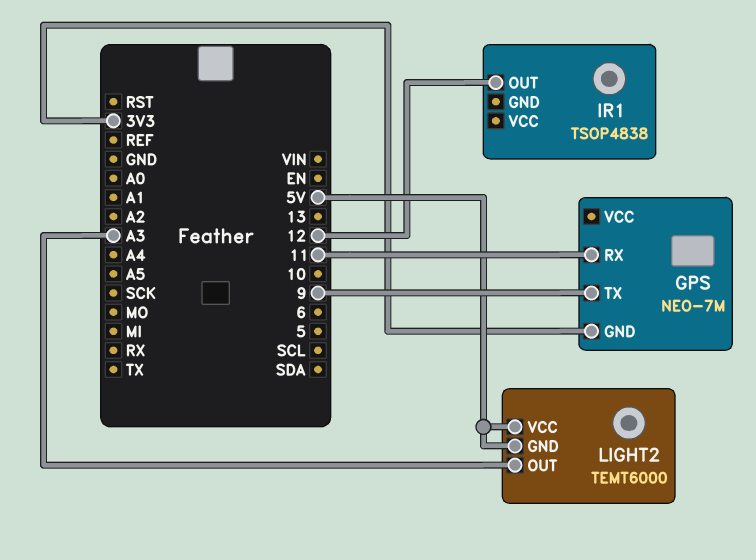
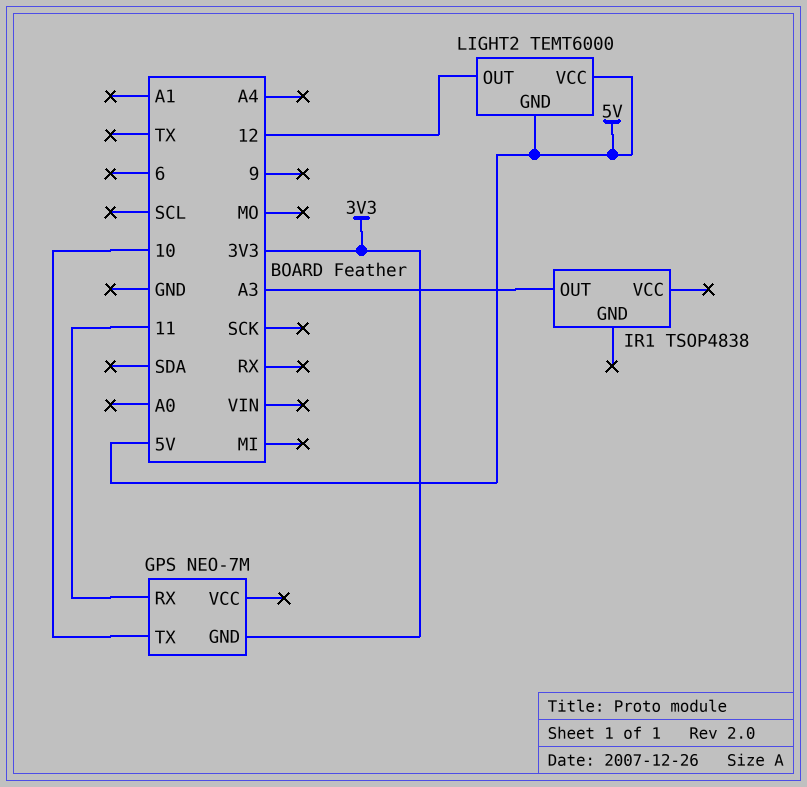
GPS pin TX: 9 -> 10
IR1 pin OUT: 12 -> A3
LIGHT2 pin OUT: A3 -> 12

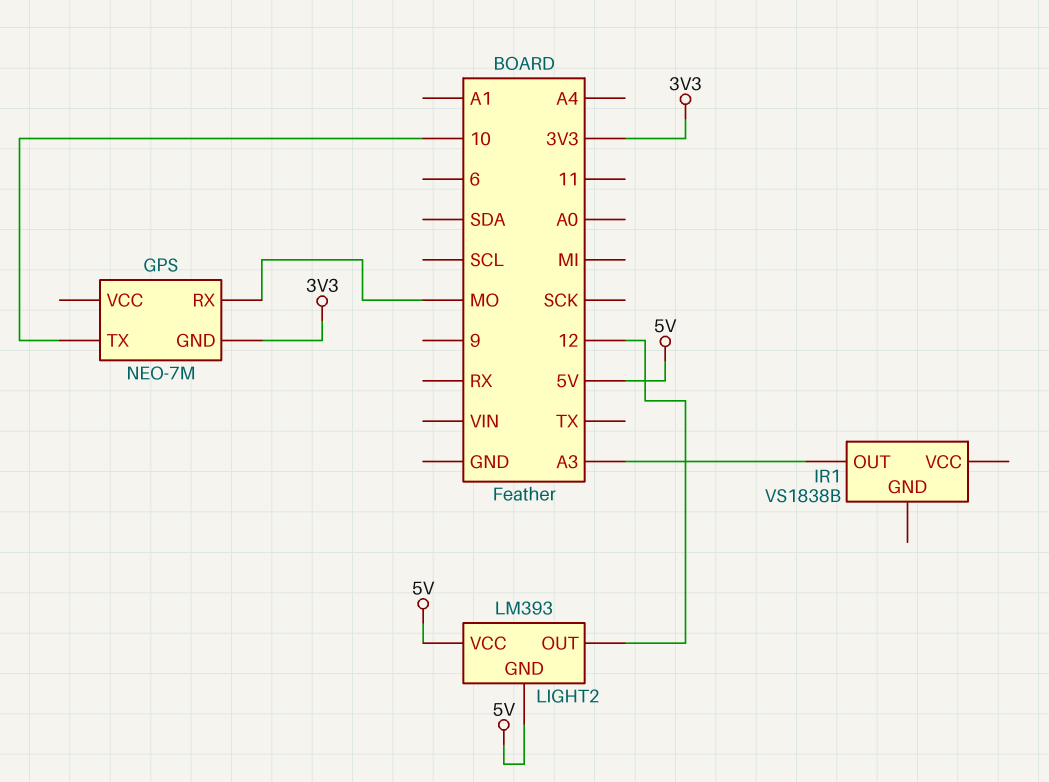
GPS pin RX: 11 -> MO
IR1: TSOP4838 -> VS1838B
LIGHT2: TEMT6000 -> LM393

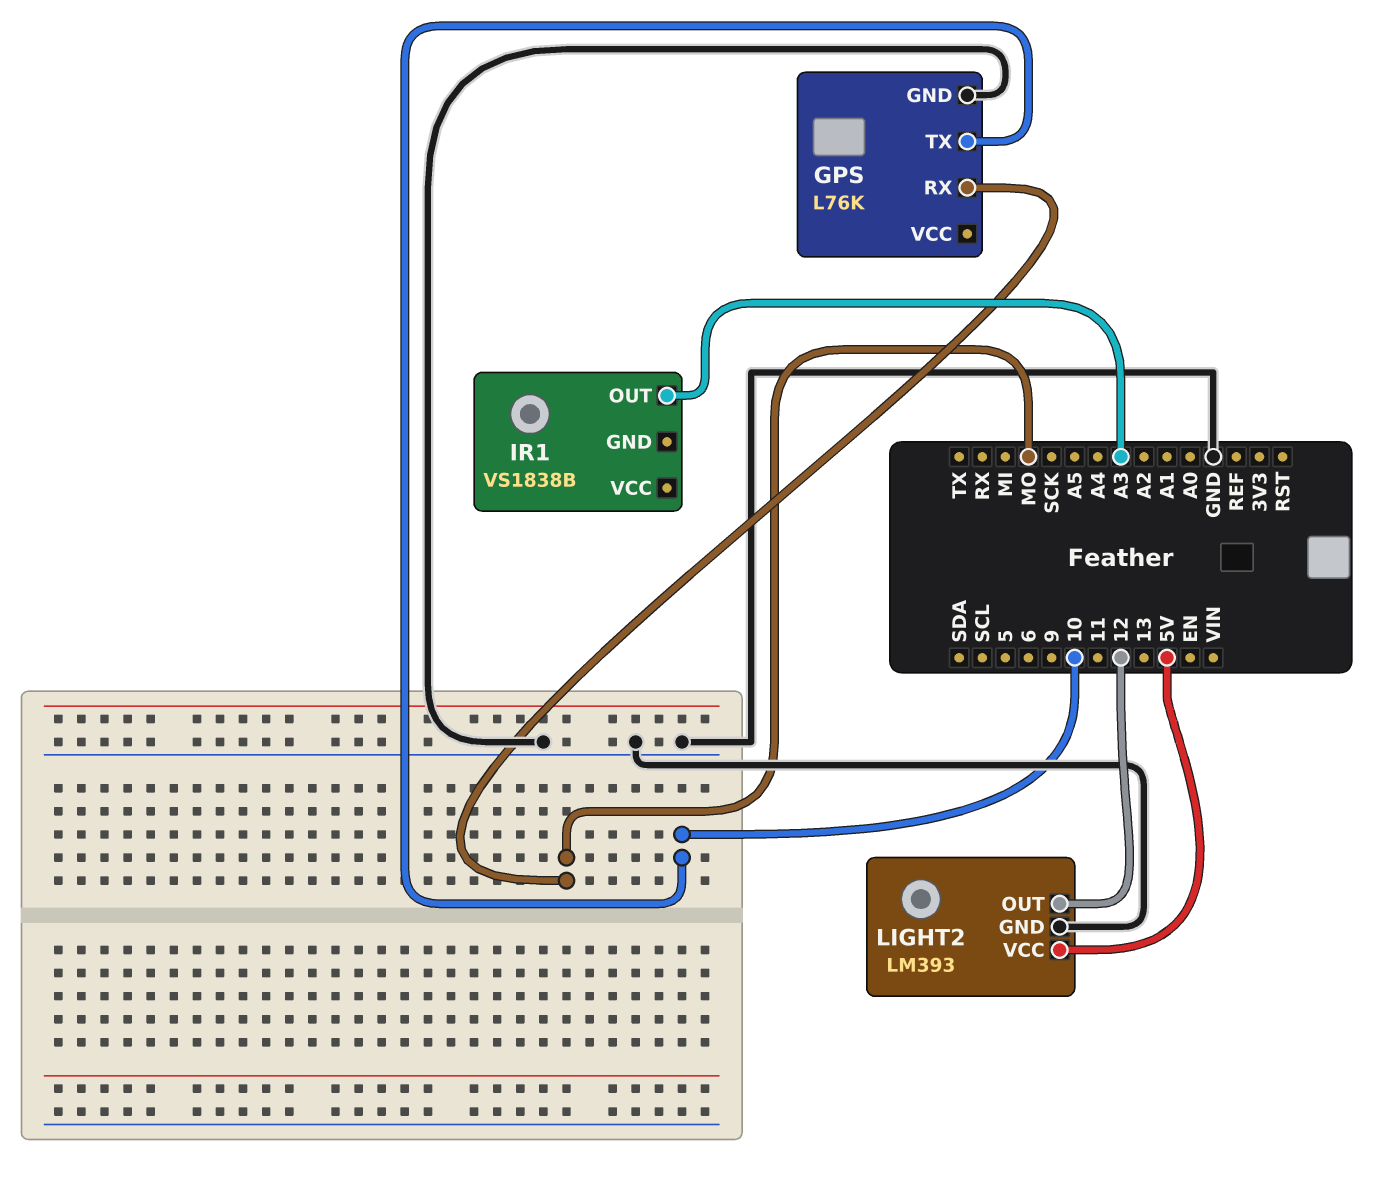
GPS: NEO-7M -> L76K
GPS pin GND: 3V3 -> GND
LIGHT2 pin GND: 5V -> GND

